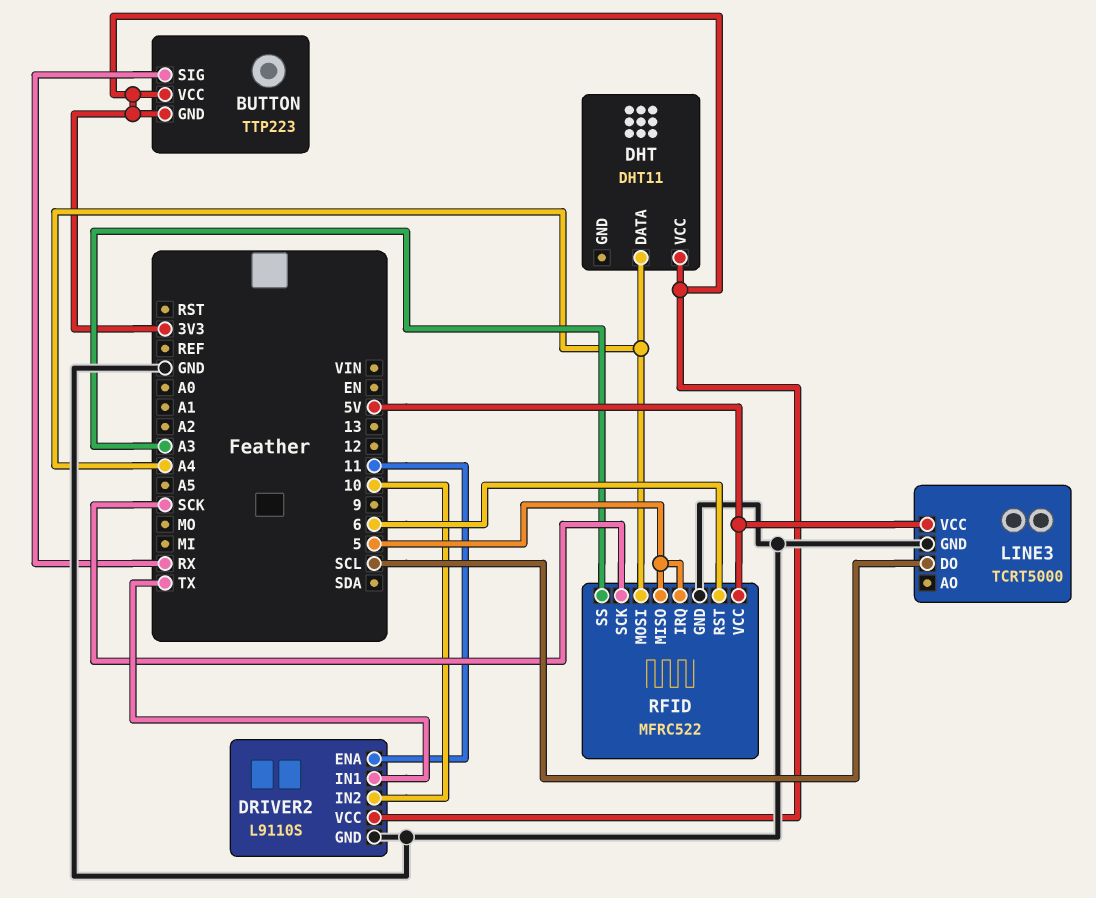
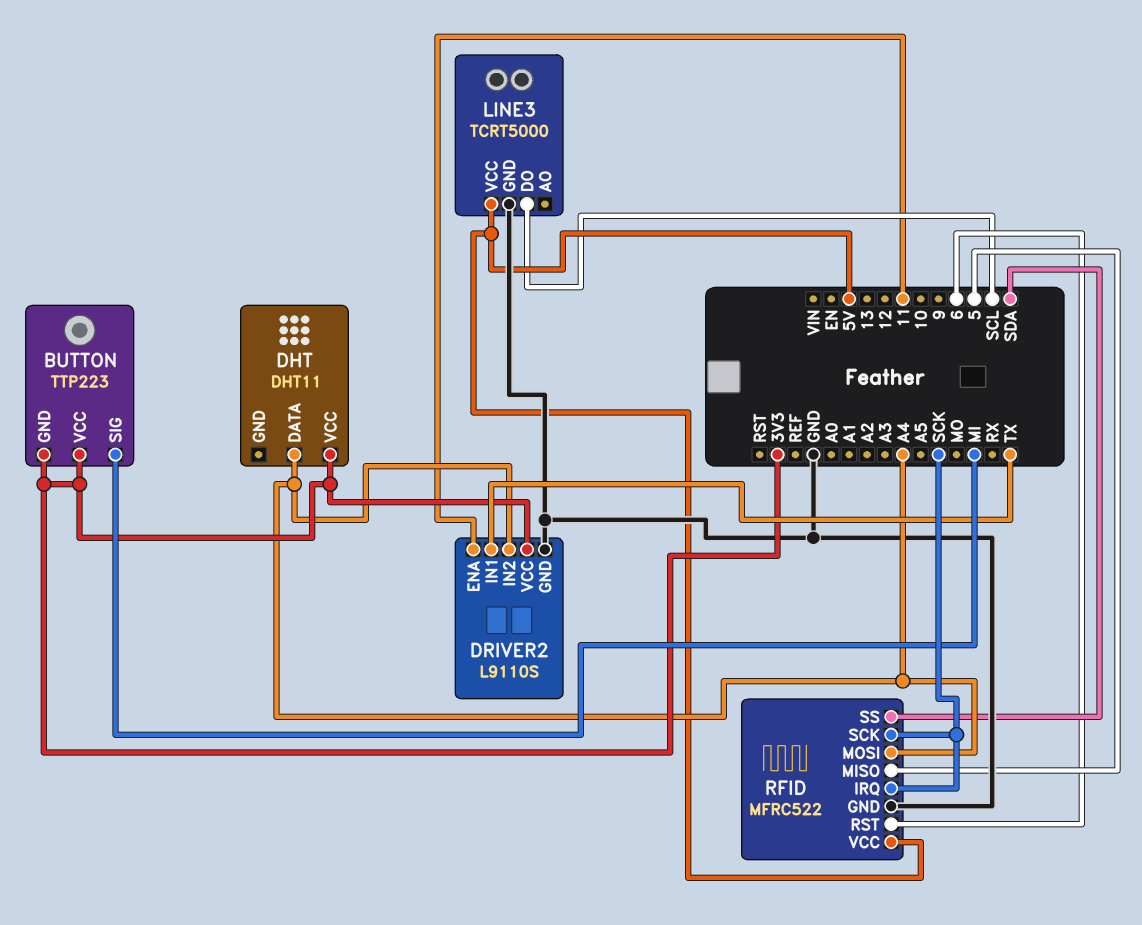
BUTTON pin SIG: RX -> MI
DRIVER2 pin IN2: 10 -> A4
RFID pin IRQ: 5 -> SCK
RFID pin SS: A3 -> SDA

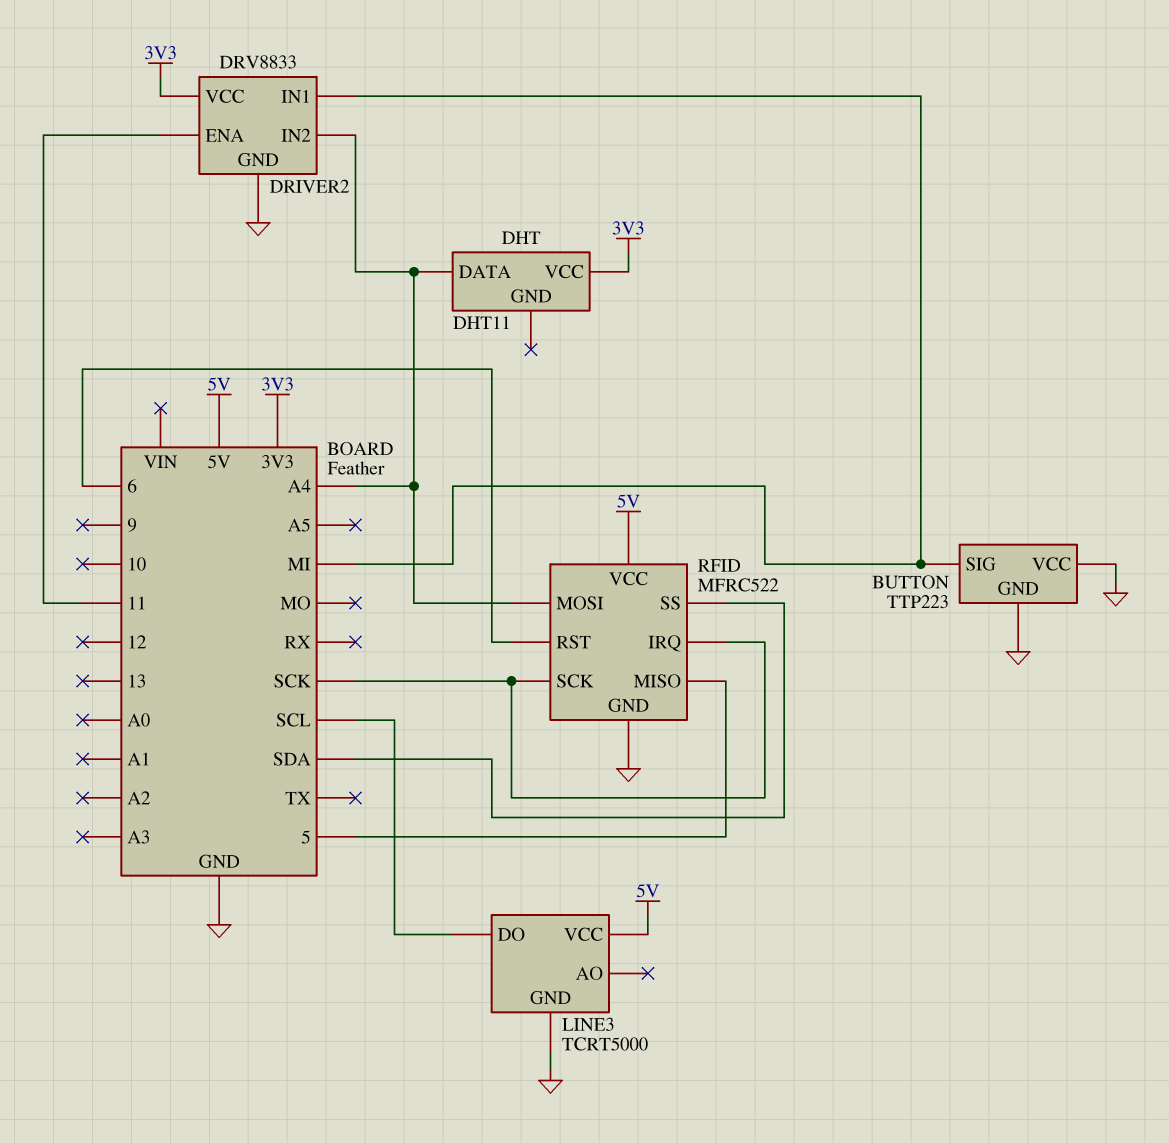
BUTTON pin GND: 3V3 -> GND
BUTTON pin VCC: 3V3 -> GND
DRIVER2: L9110S -> DRV8833
DRIVER2 pin IN1: TX -> MI

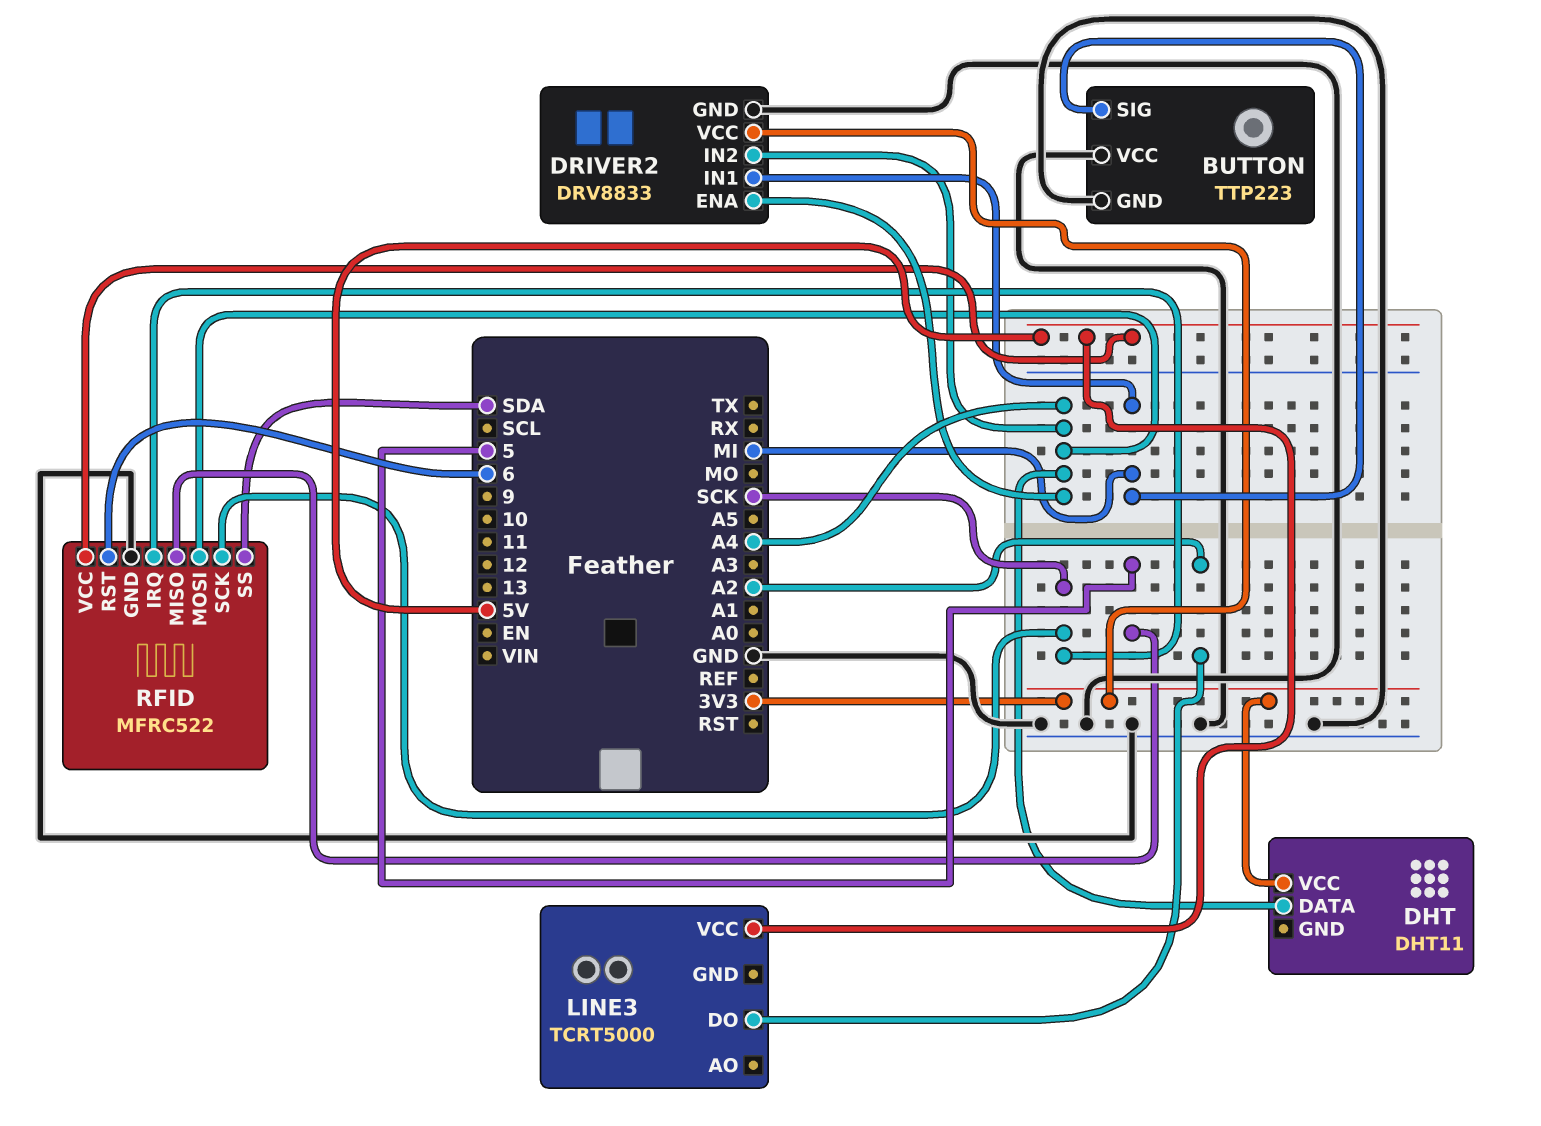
DRIVER2 pin ENA: 11 -> A4
LINE3 pin DO: SCL -> A2
LINE3 pin GND: GND -> none

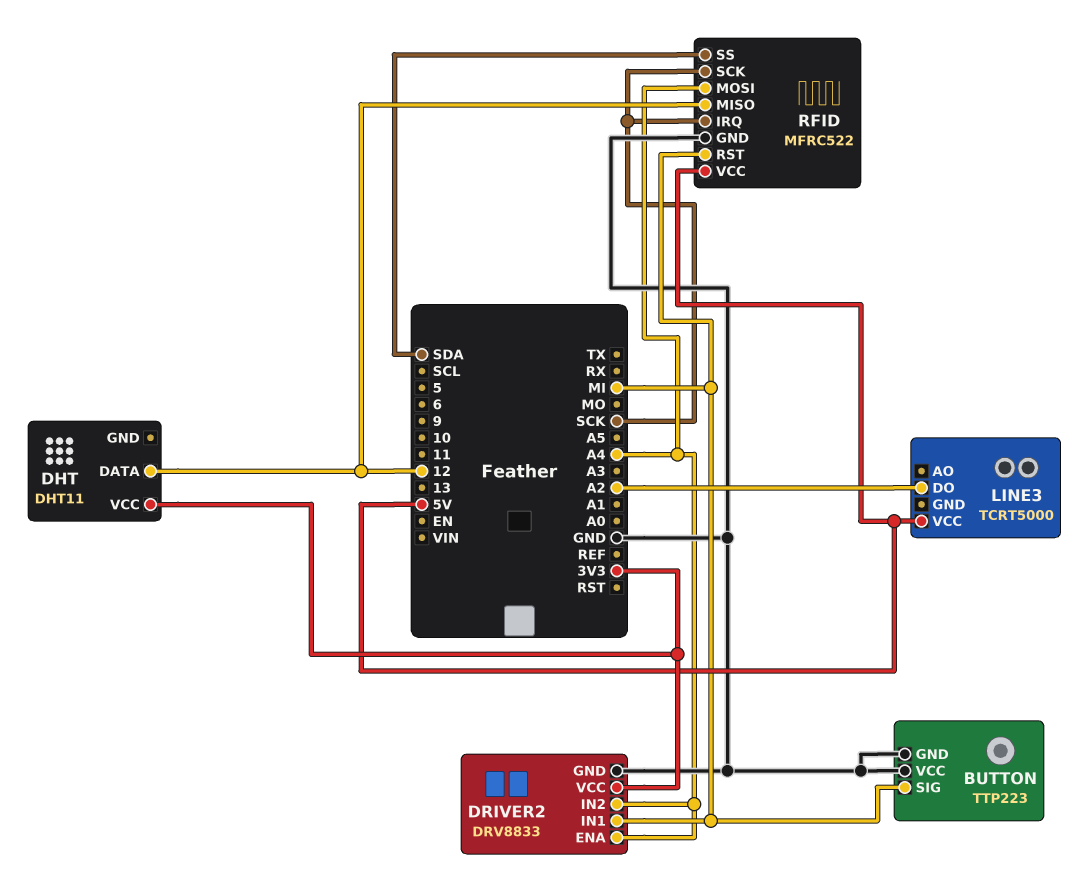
DHT pin DATA: A4 -> 12
RFID pin MISO: 5 -> 12
RFID pin RST: 6 -> MI

